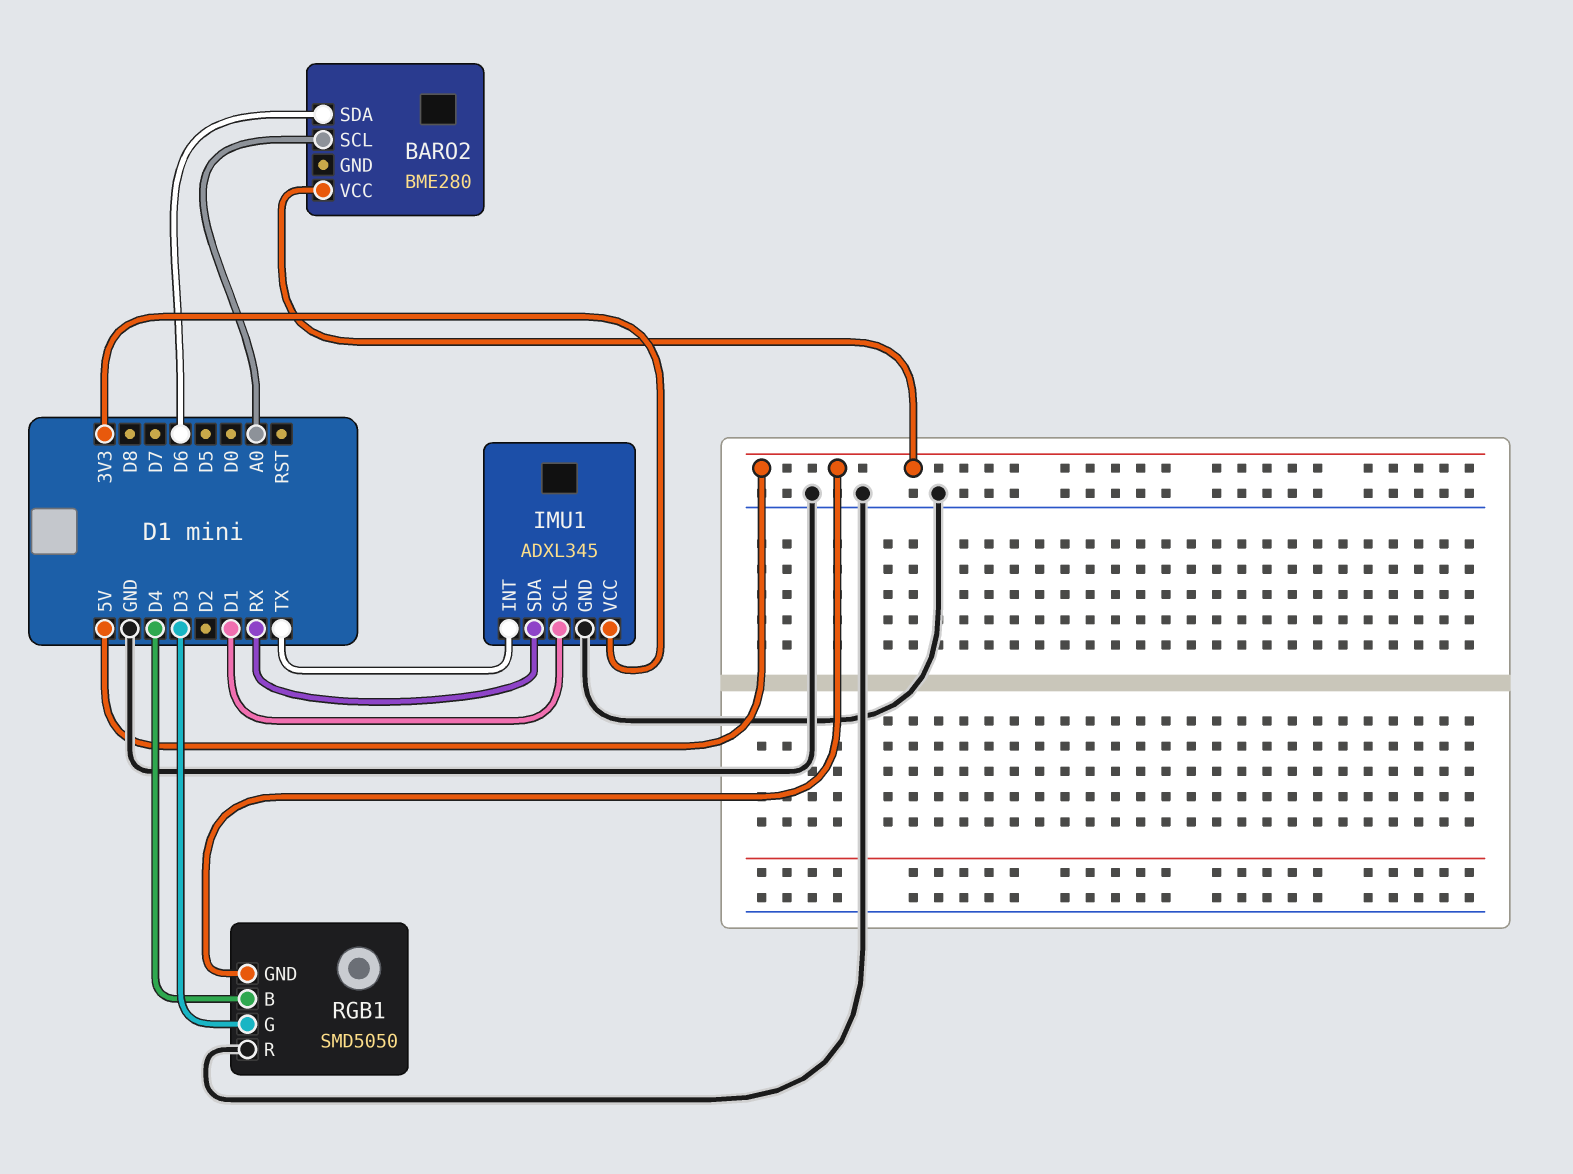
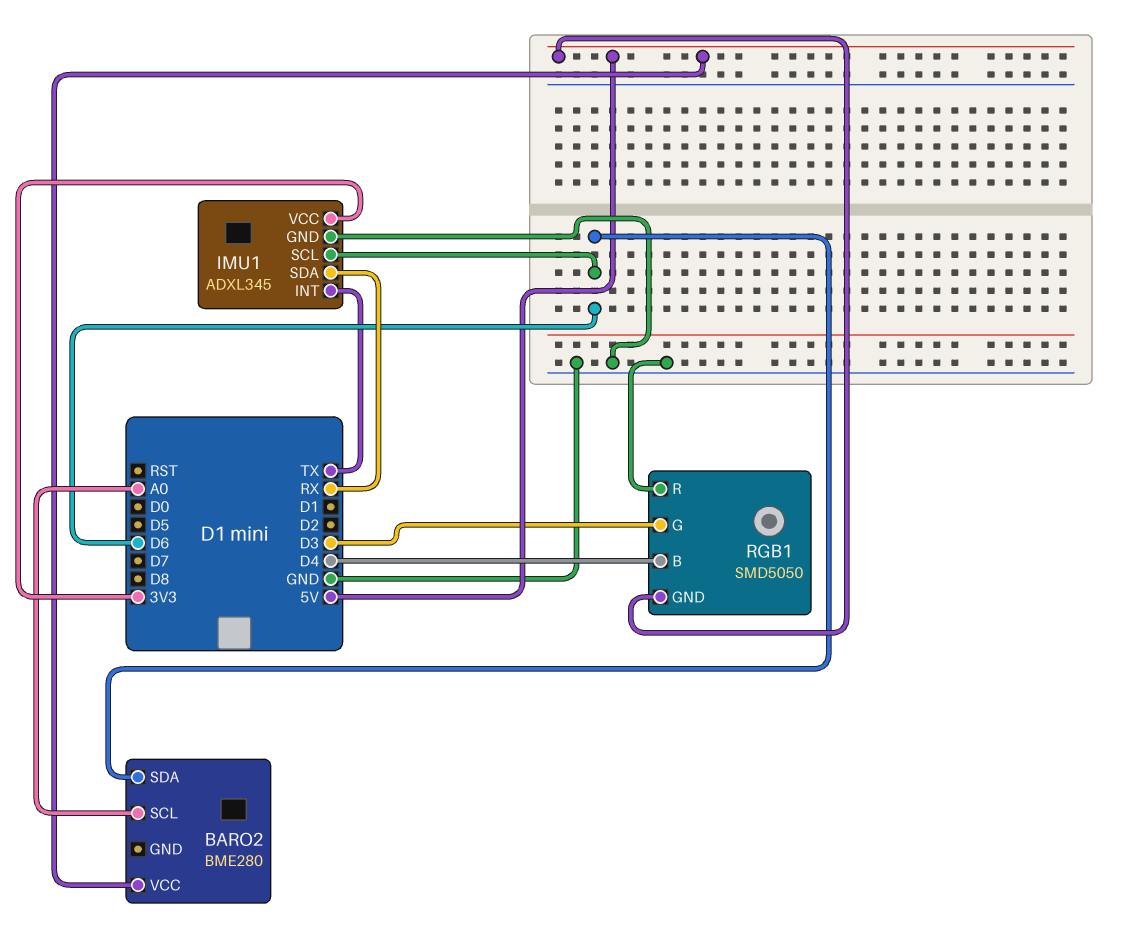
IMU1 pin SCL: D1 -> D6

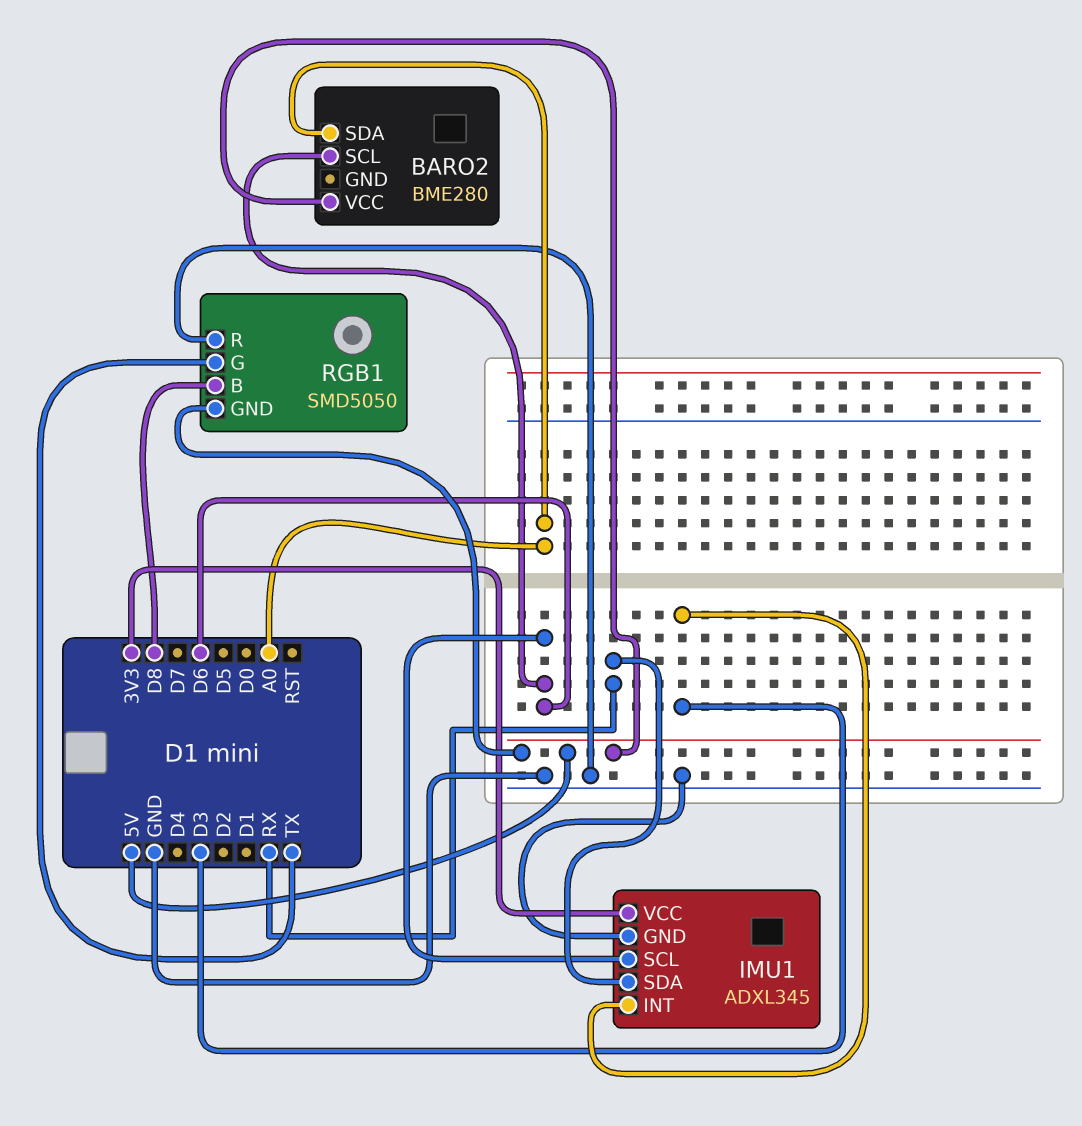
BARO2 pin SCL: A0 -> D6
BARO2 pin SDA: D6 -> A0
IMU1 pin INT: TX -> D3
RGB1 pin B: D4 -> D8
RGB1 pin G: D3 -> TX

